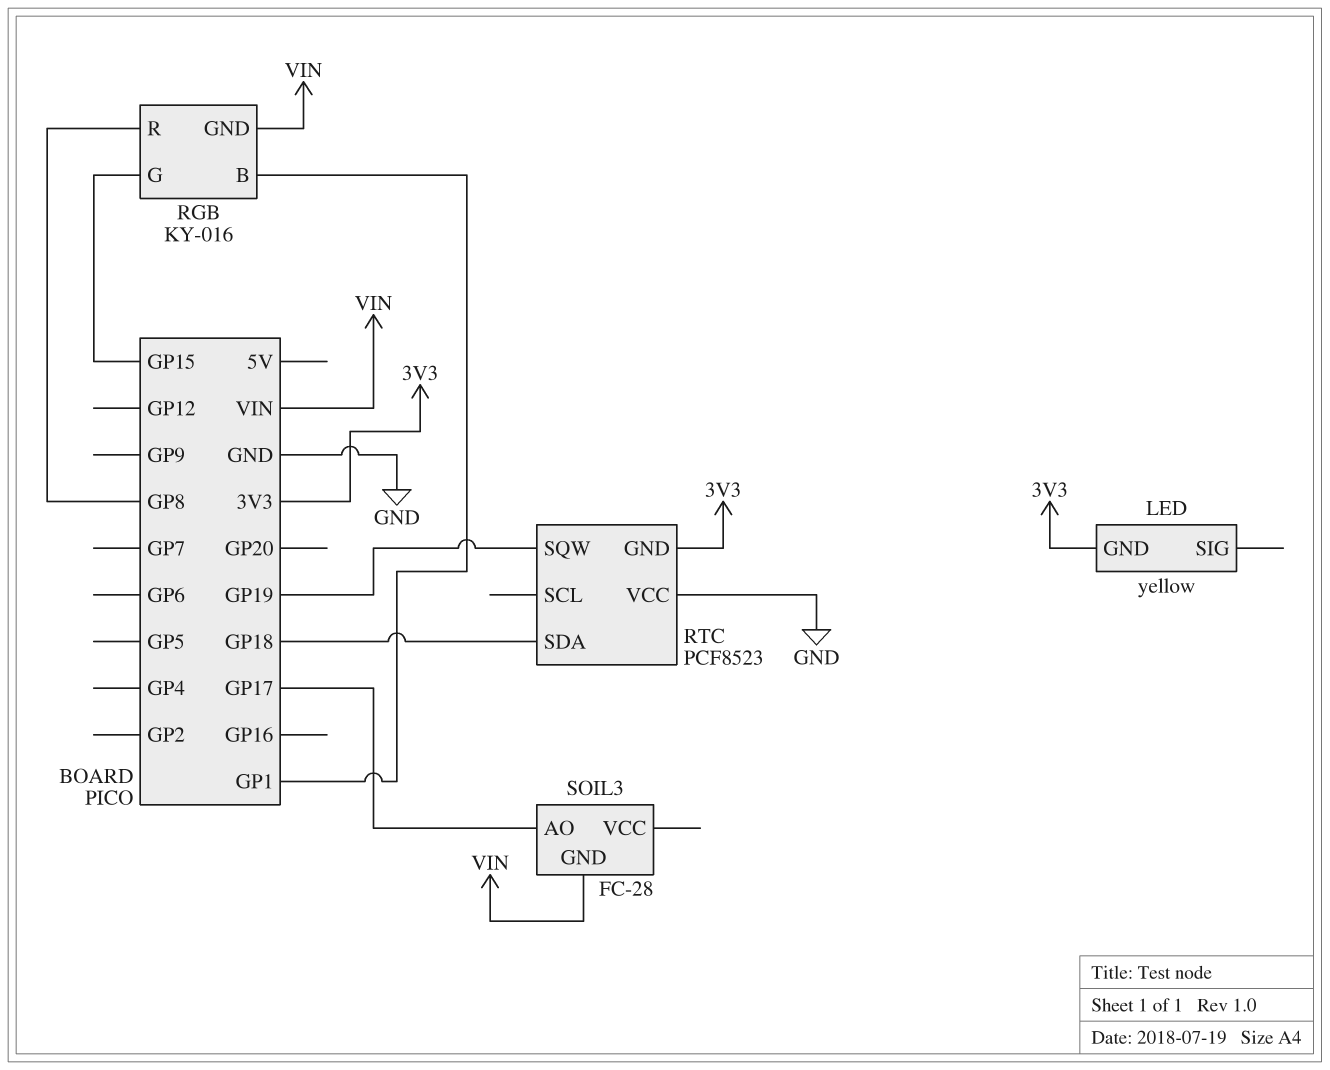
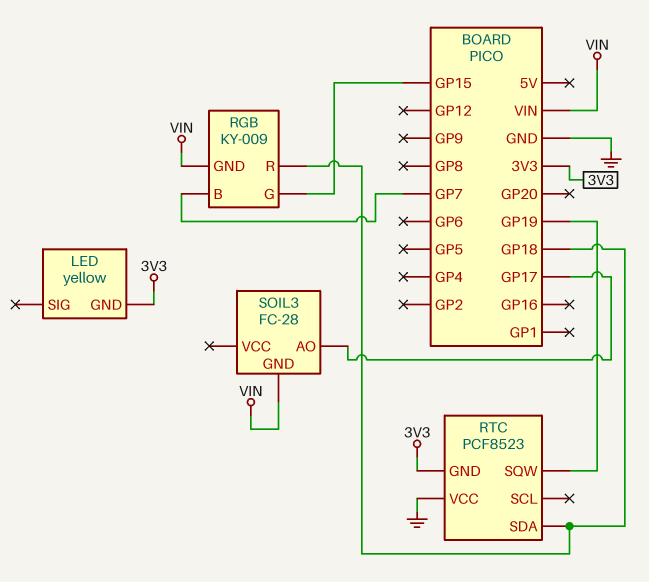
RGB: KY-016 -> KY-009
RGB pin B: GP1 -> GP7
RGB pin R: GP8 -> GP18

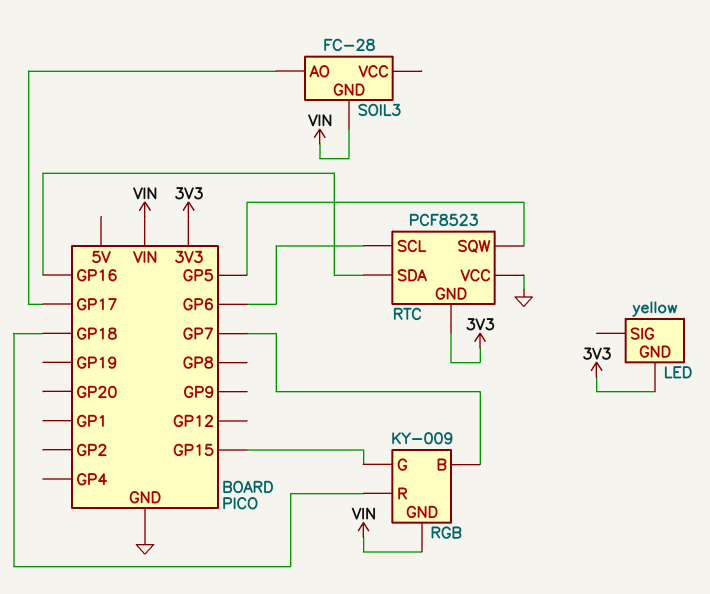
RTC pin SCL: none -> GP6
RTC pin SDA: GP18 -> GP16
RTC pin SQW: GP19 -> GP5

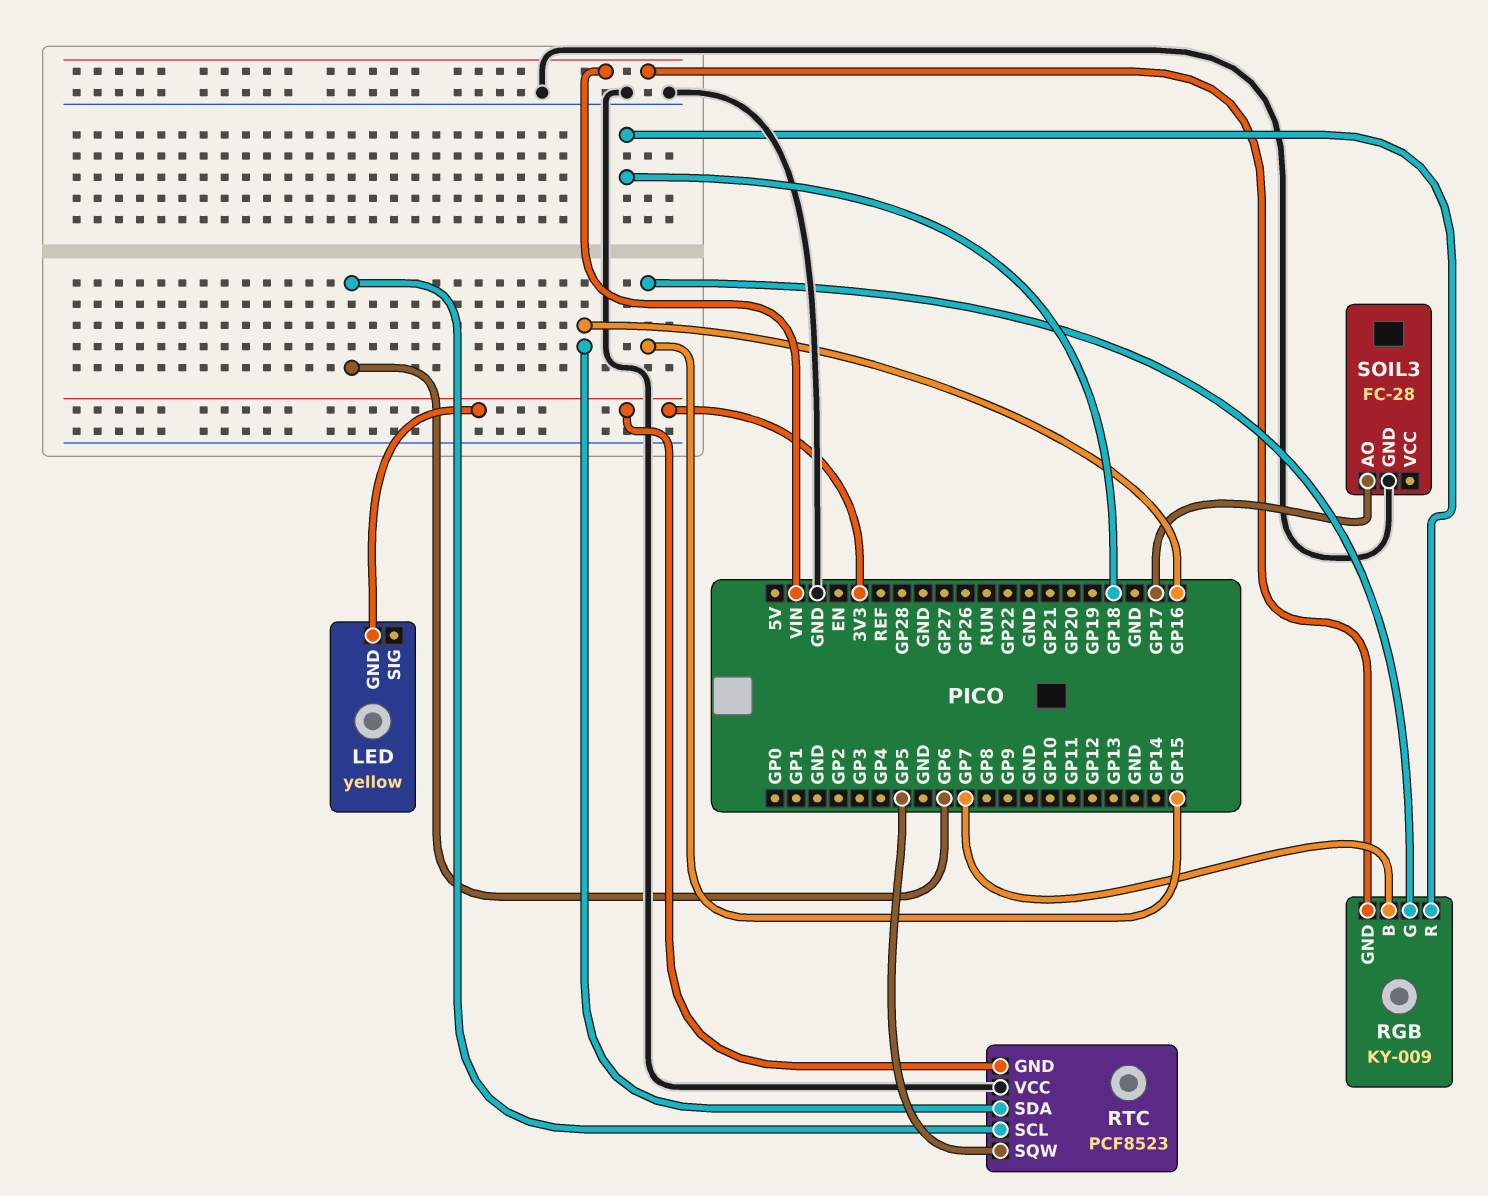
SOIL3 pin GND: VIN -> GND

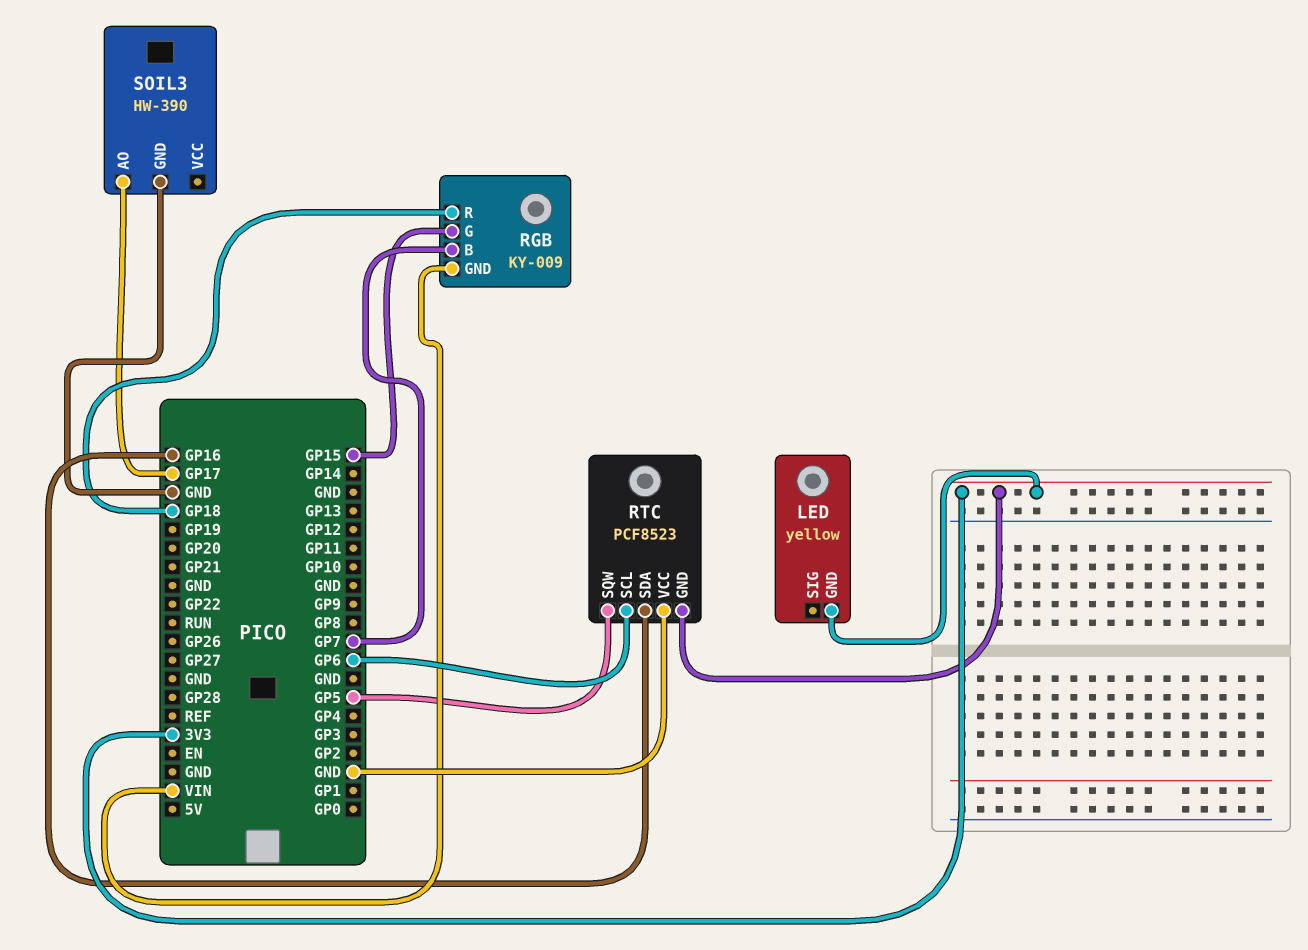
SOIL3: FC-28 -> HW-390

